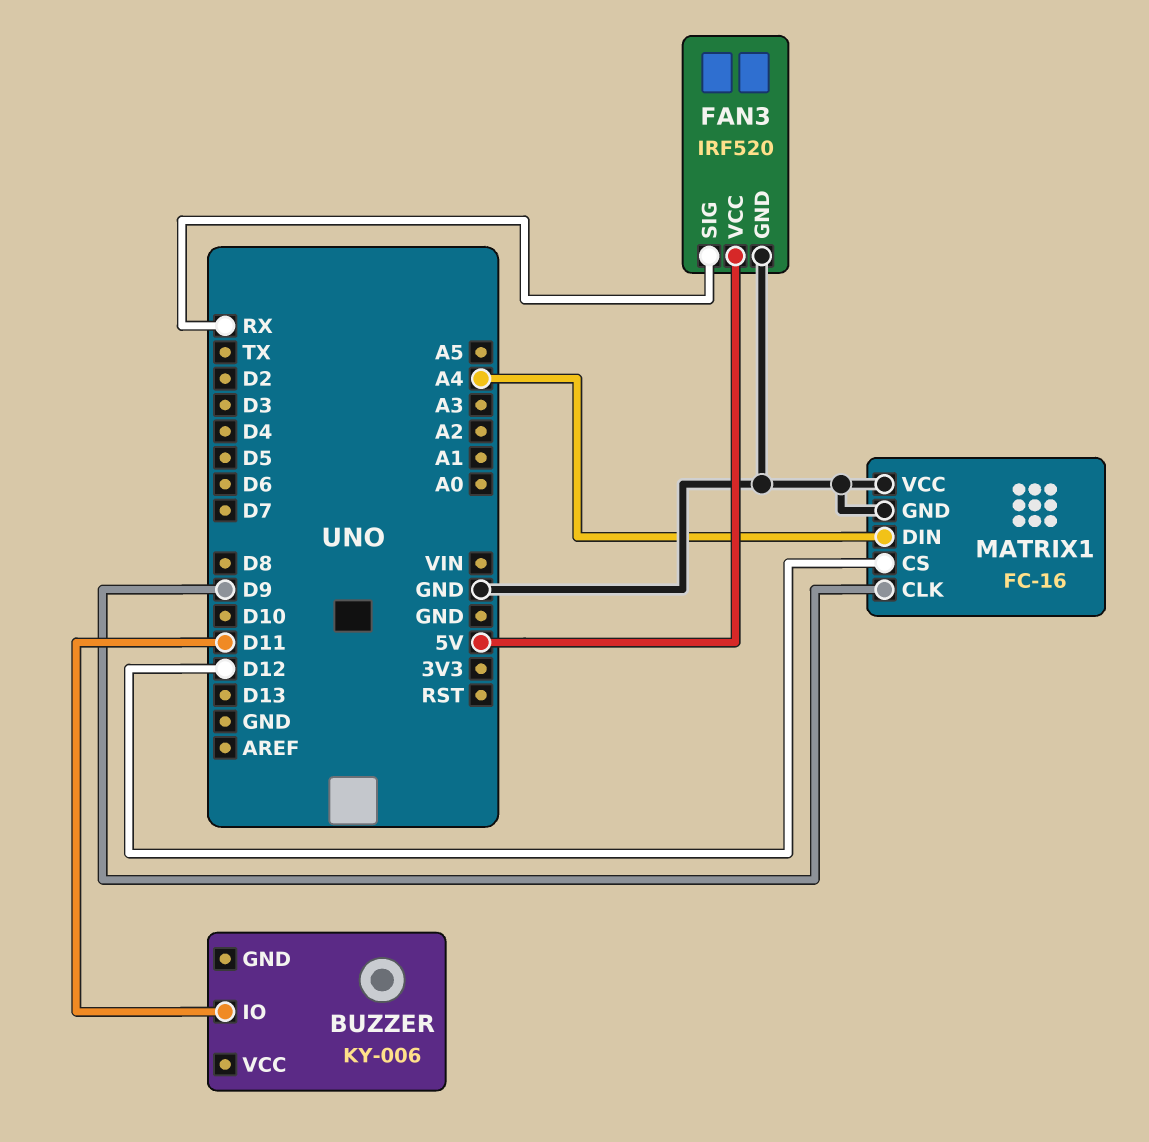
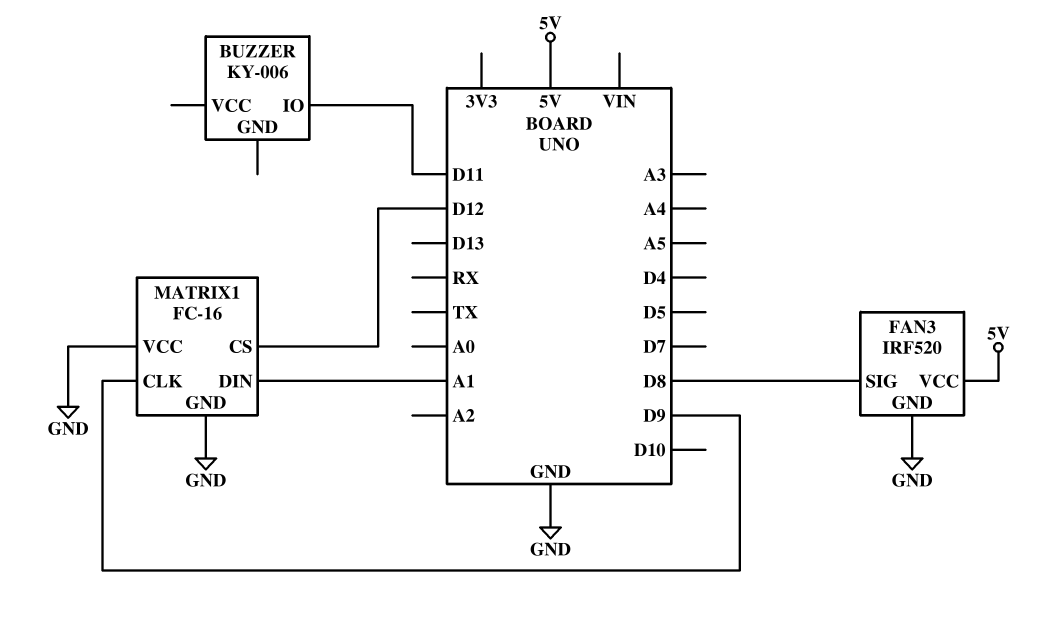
FAN3 pin SIG: RX -> D8
MATRIX1 pin DIN: A4 -> A1

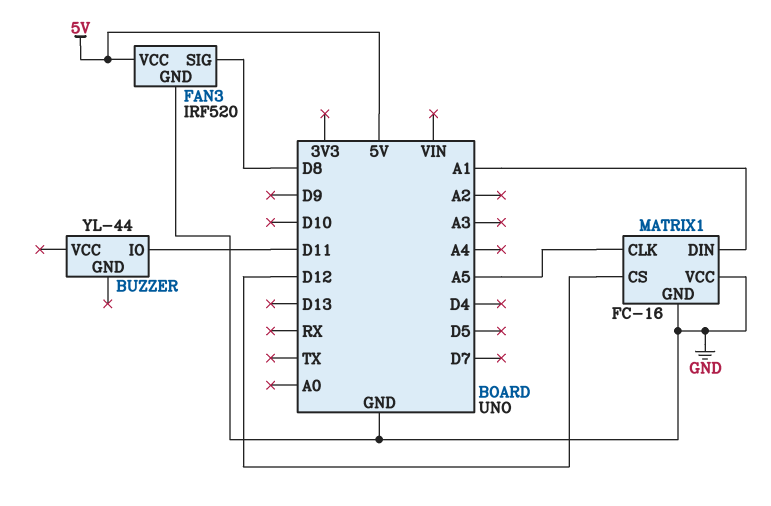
BUZZER: KY-006 -> YL-44
MATRIX1 pin CLK: D9 -> A5

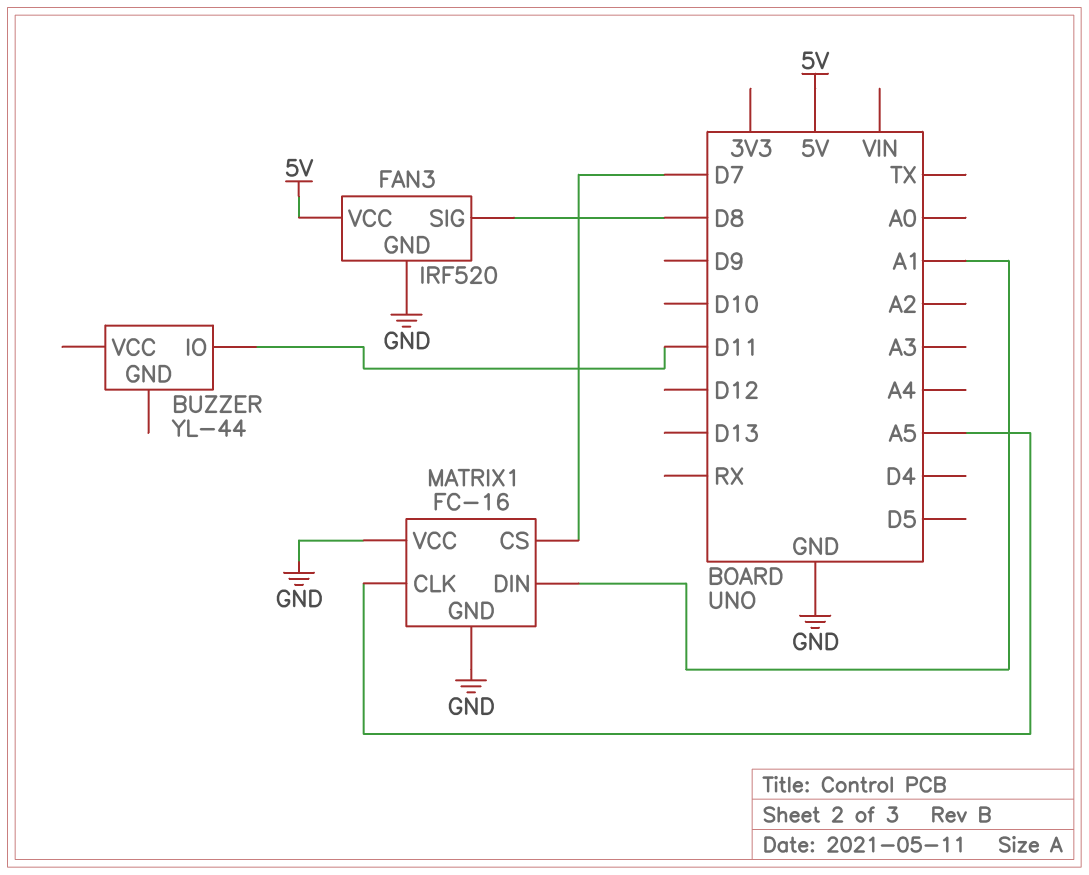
MATRIX1 pin CS: D12 -> D7

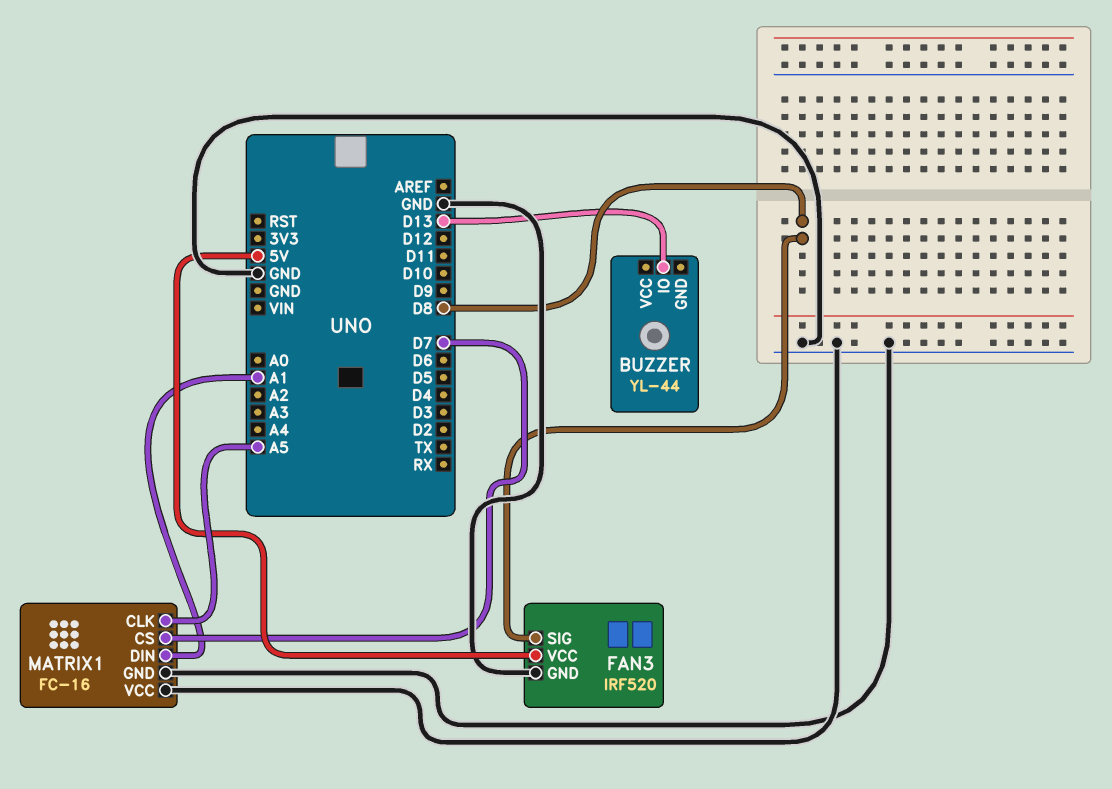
BUZZER pin IO: D11 -> D13

